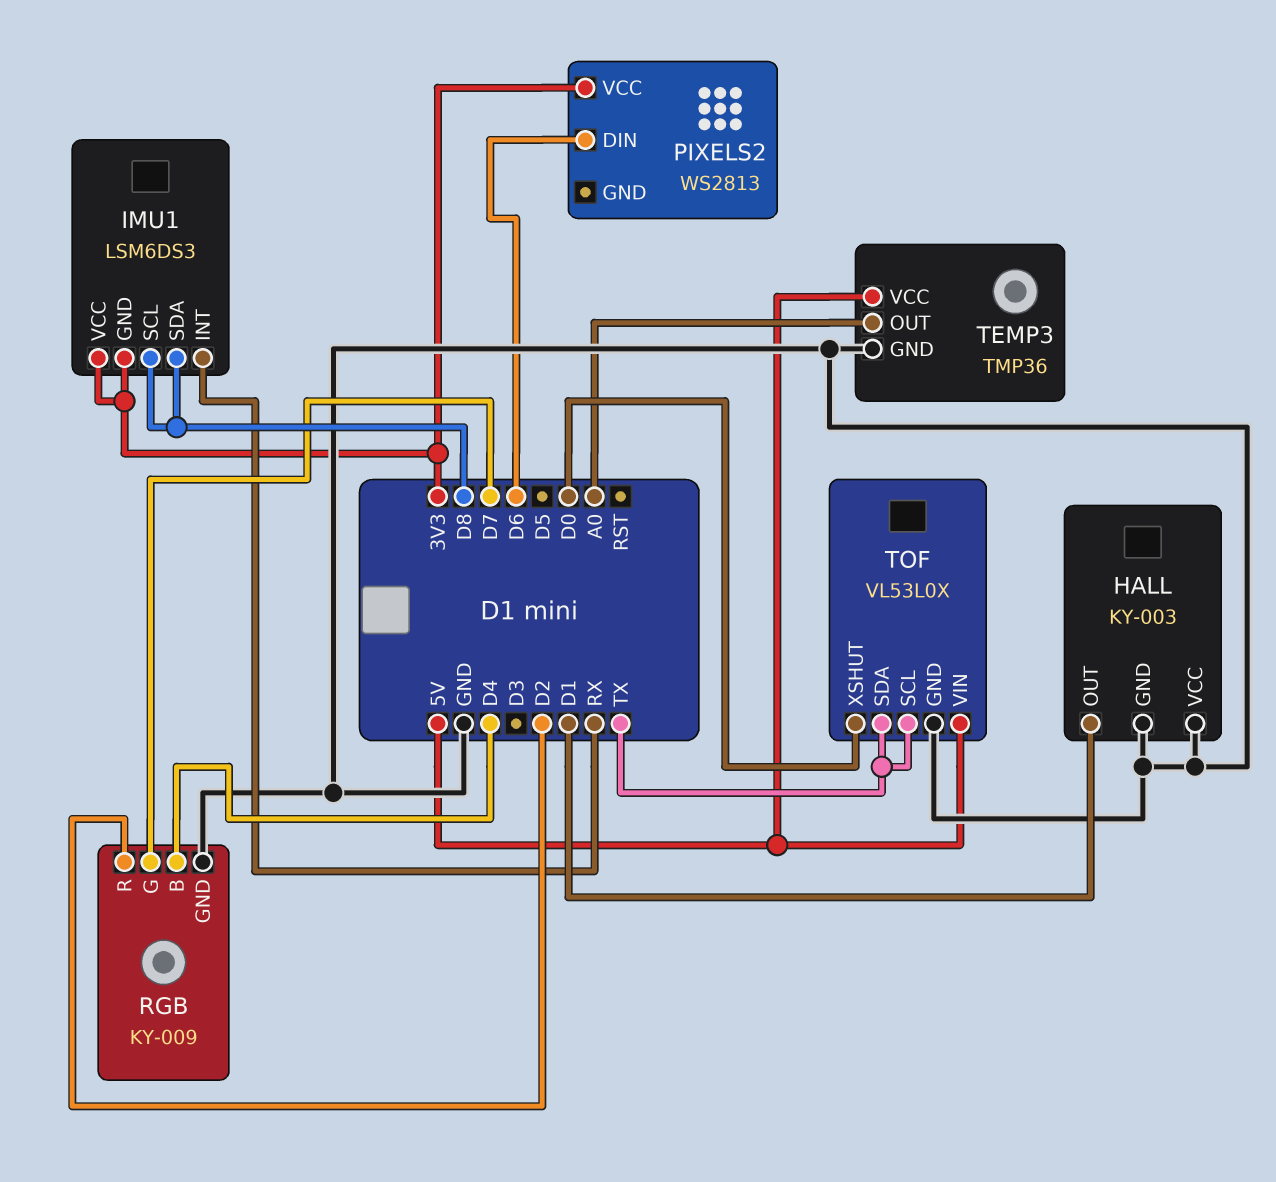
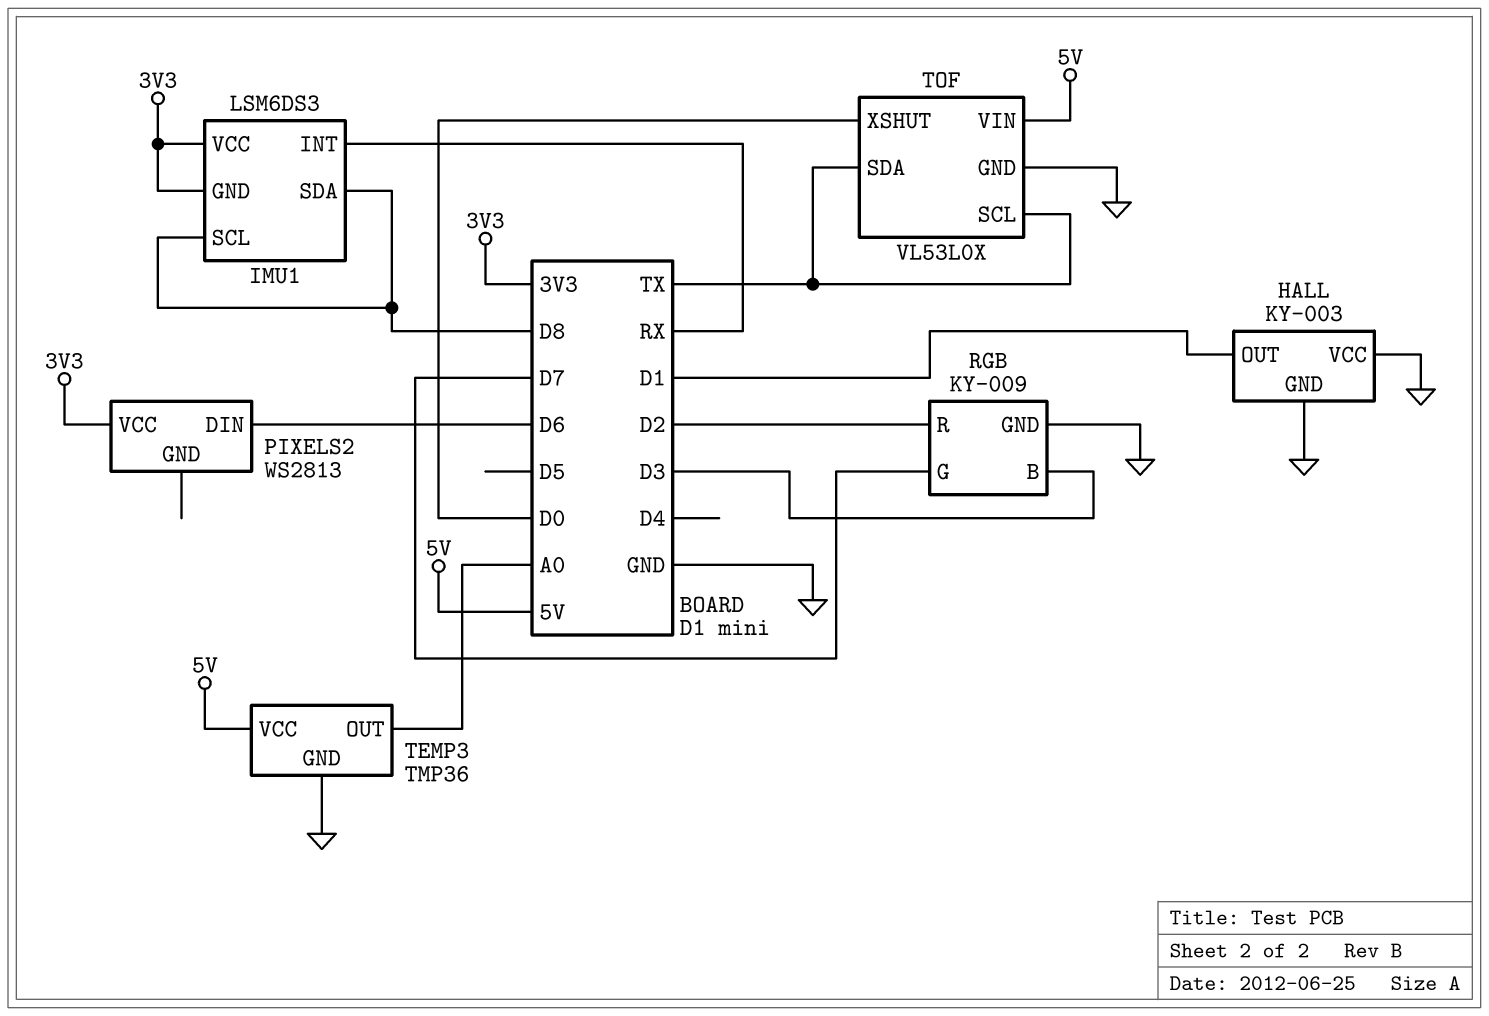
RGB pin B: D4 -> D3

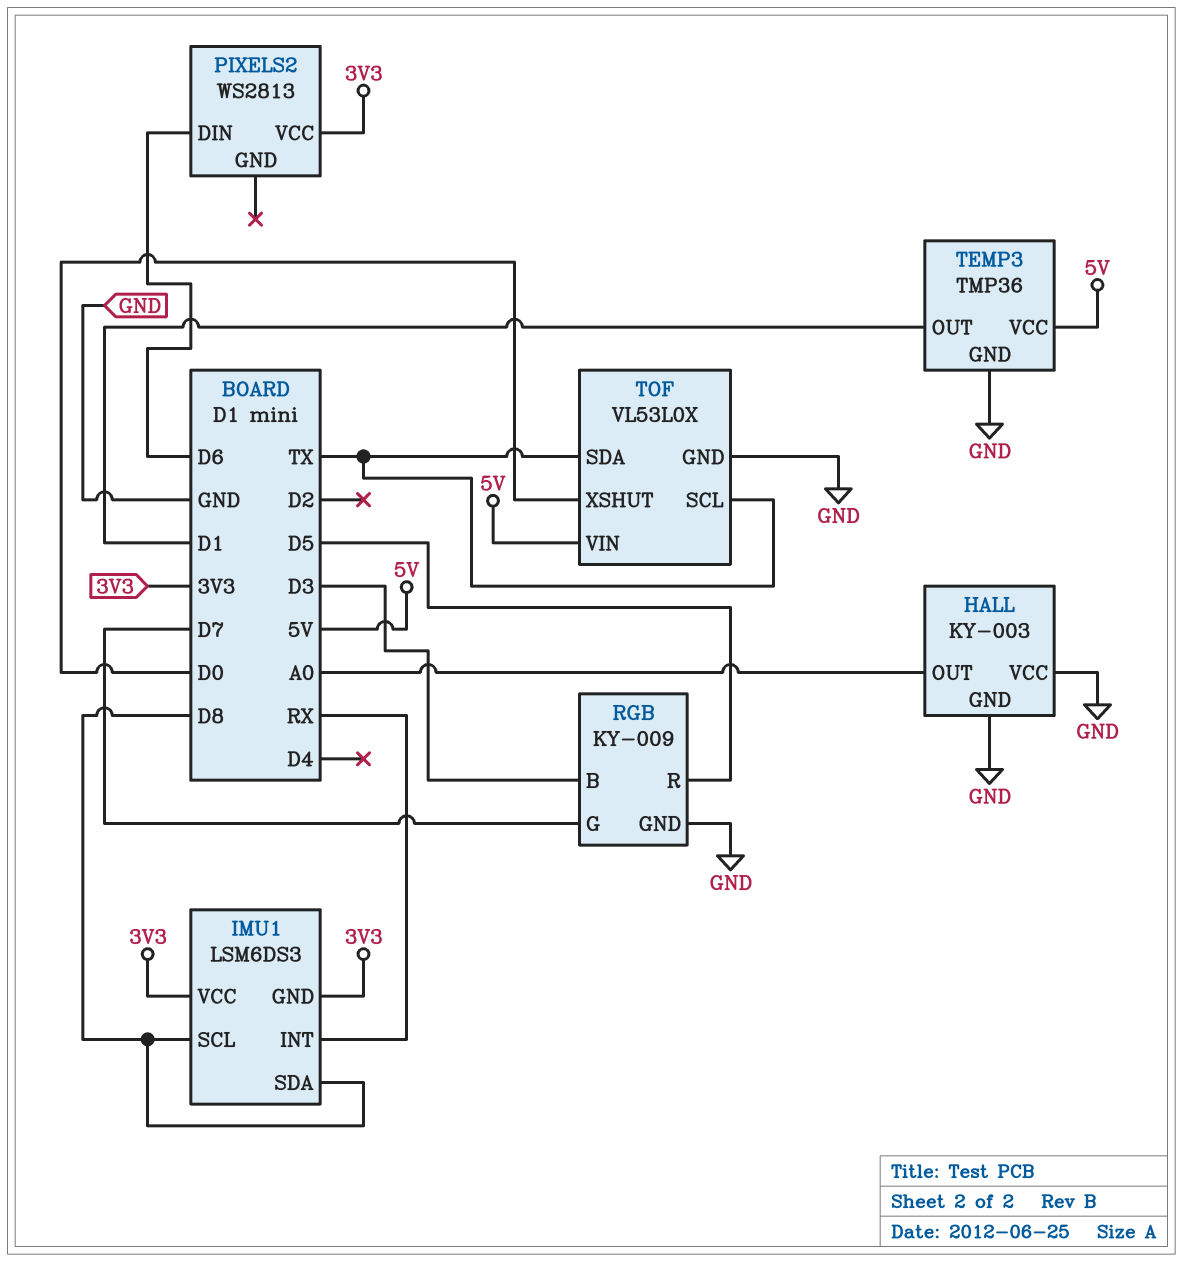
HALL pin OUT: D1 -> A0
RGB pin R: D2 -> D5
TEMP3 pin OUT: A0 -> D1

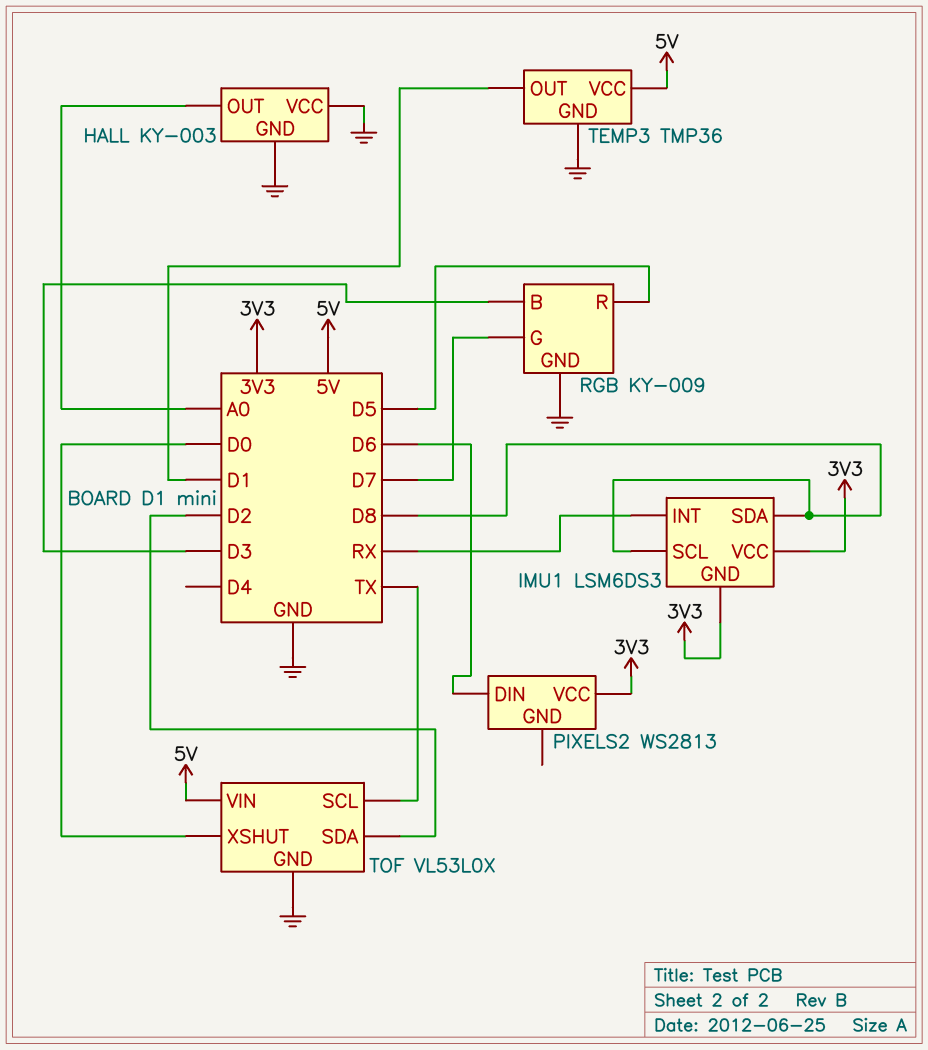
TOF pin SDA: TX -> D2

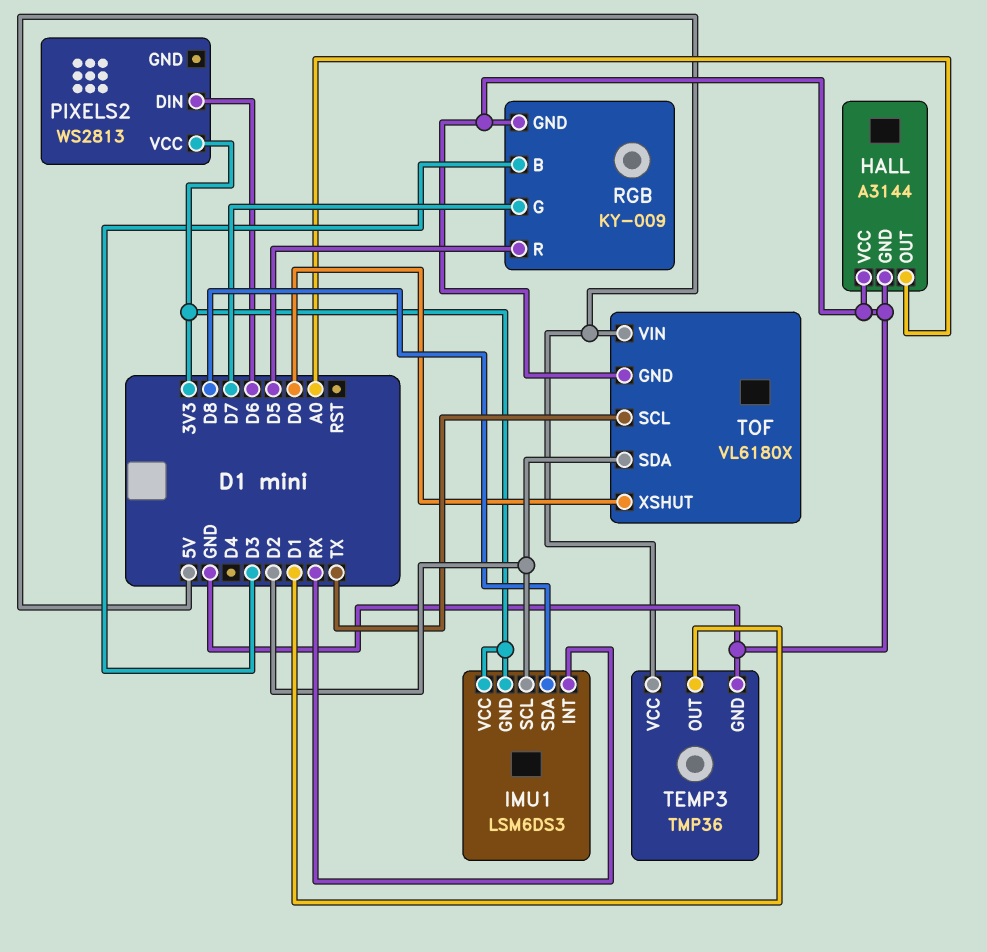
HALL: KY-003 -> A3144
IMU1 pin SCL: D8 -> D2
TOF: VL53L0X -> VL6180X

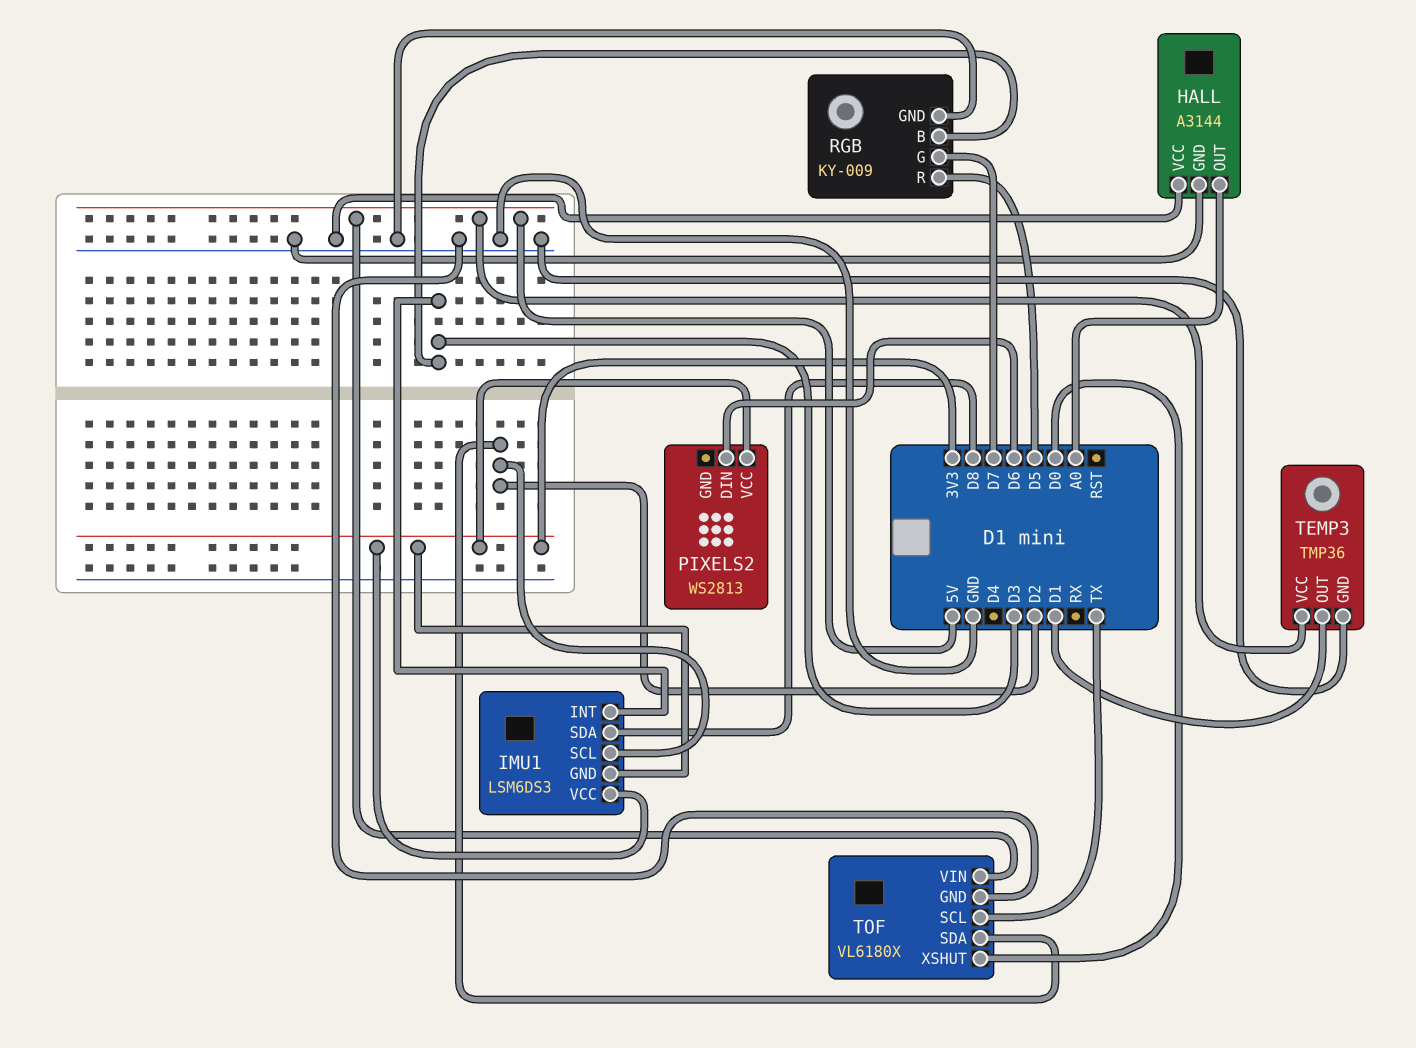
IMU1 pin INT: RX -> D3

